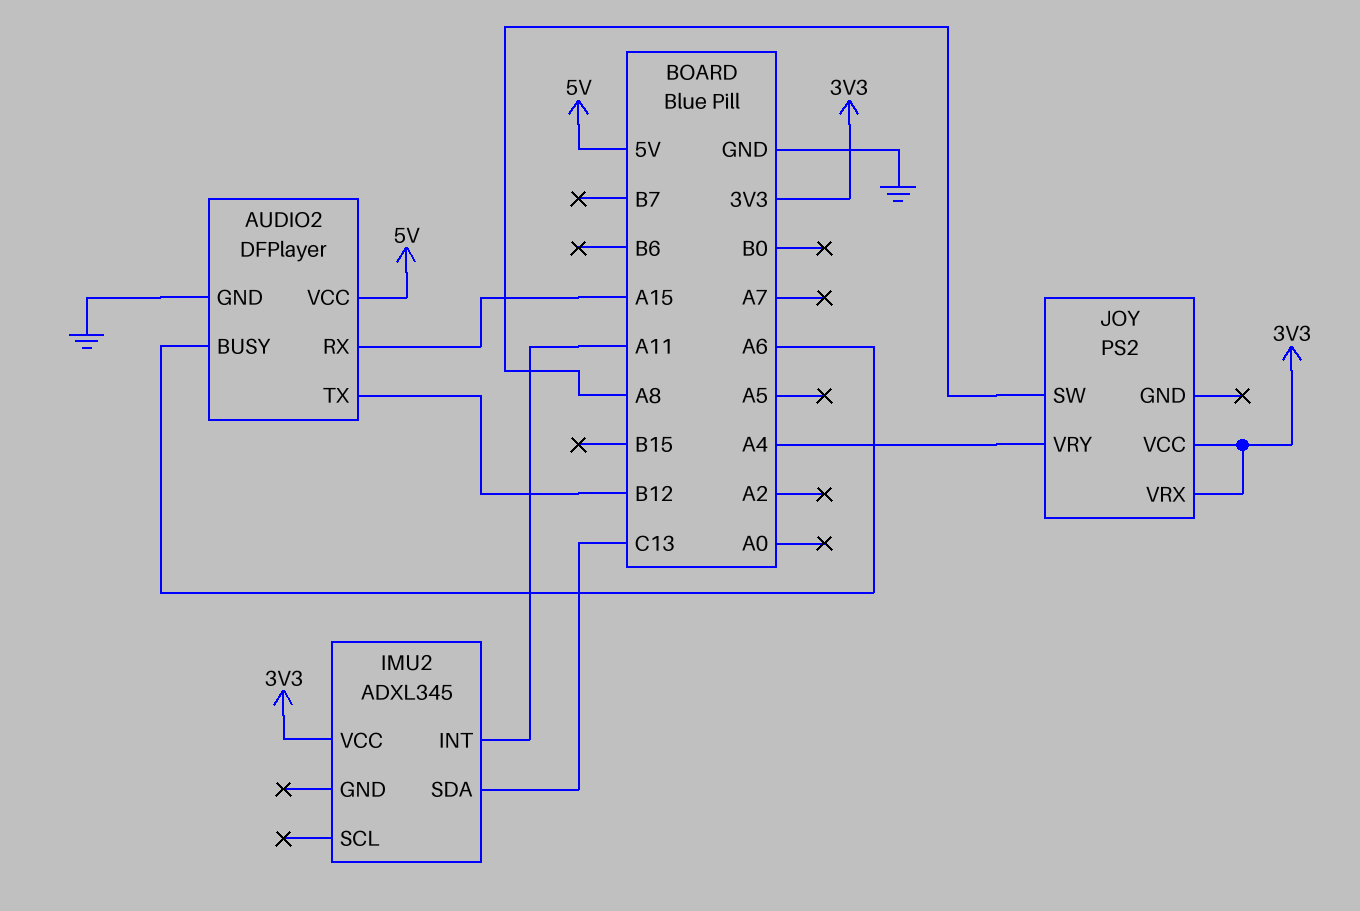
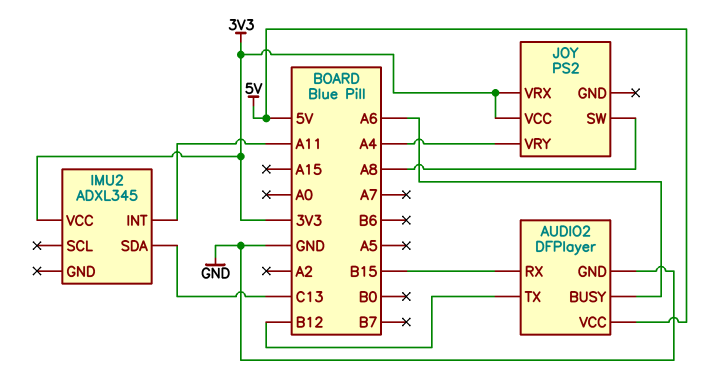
AUDIO2 pin RX: A15 -> B15

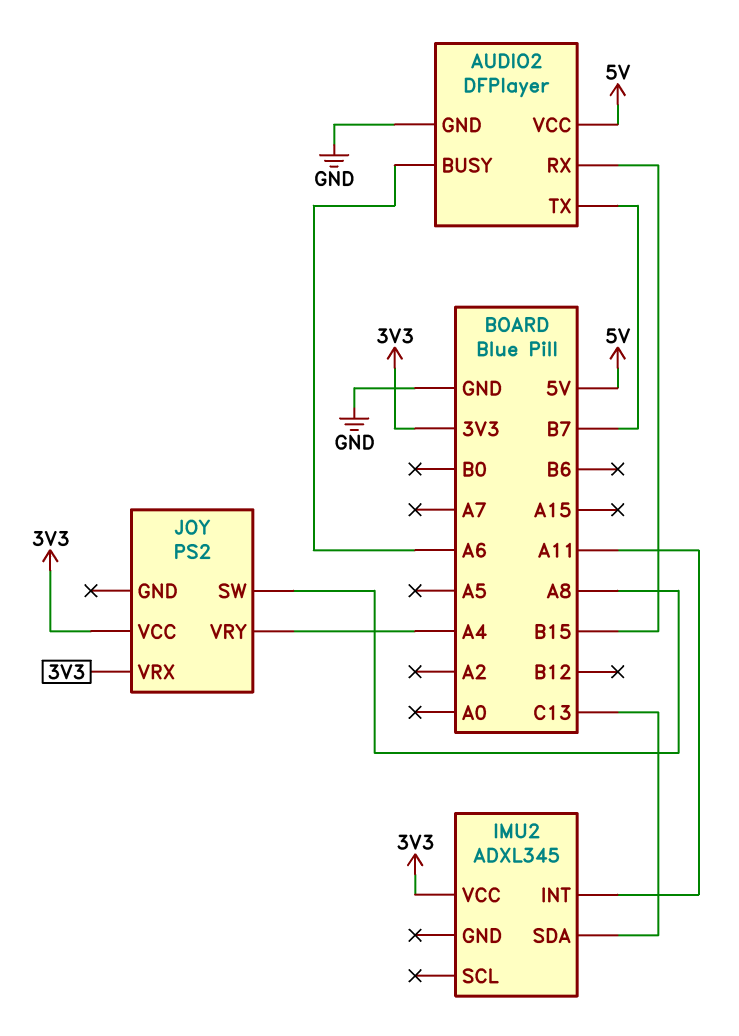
AUDIO2 pin TX: B12 -> B7

